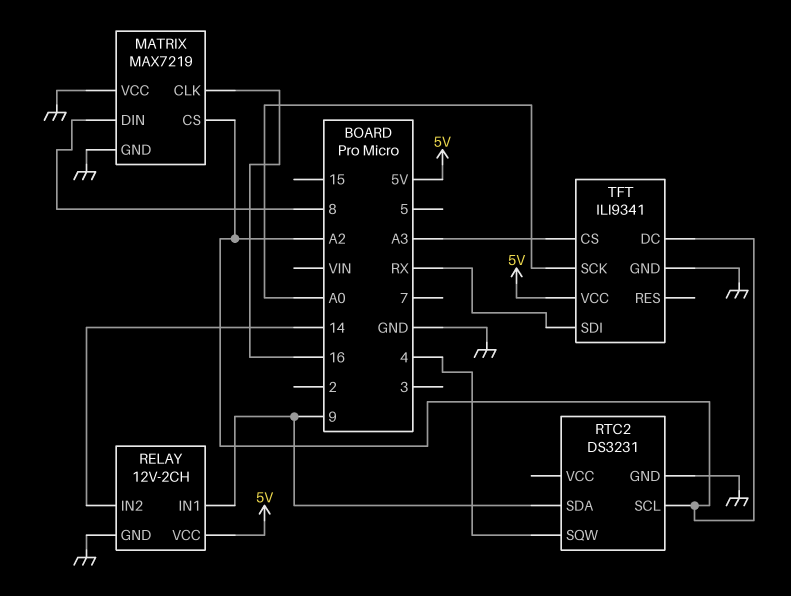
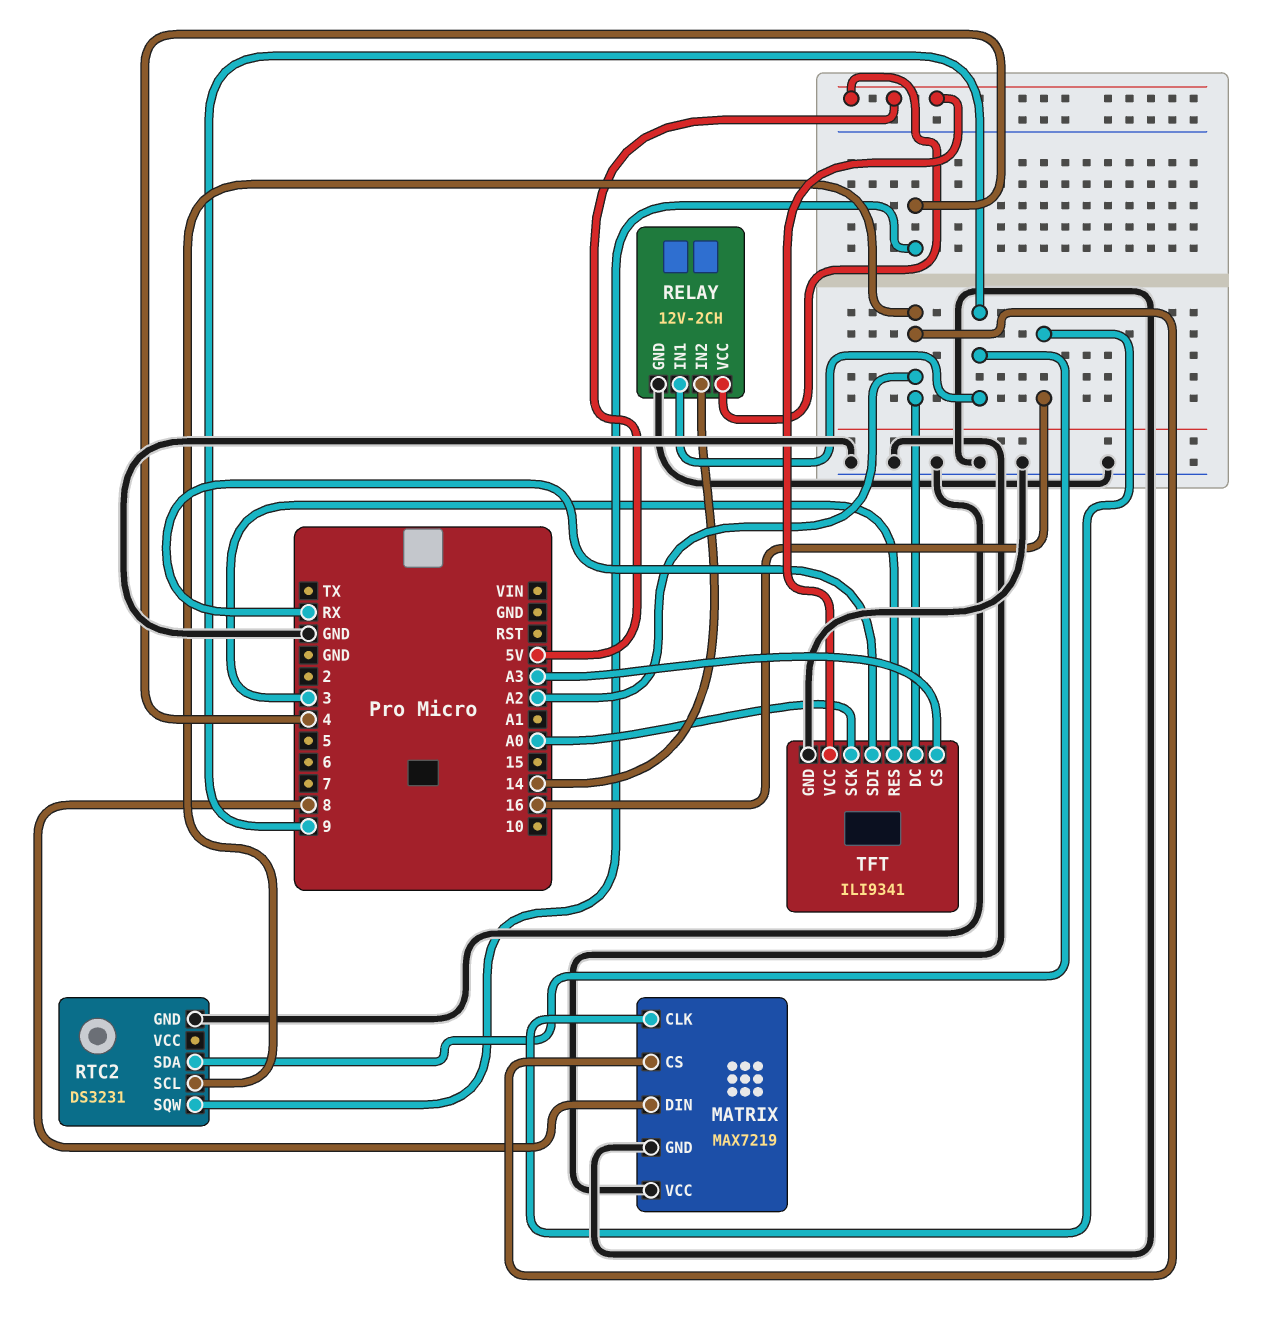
TFT pin RES: none -> 3

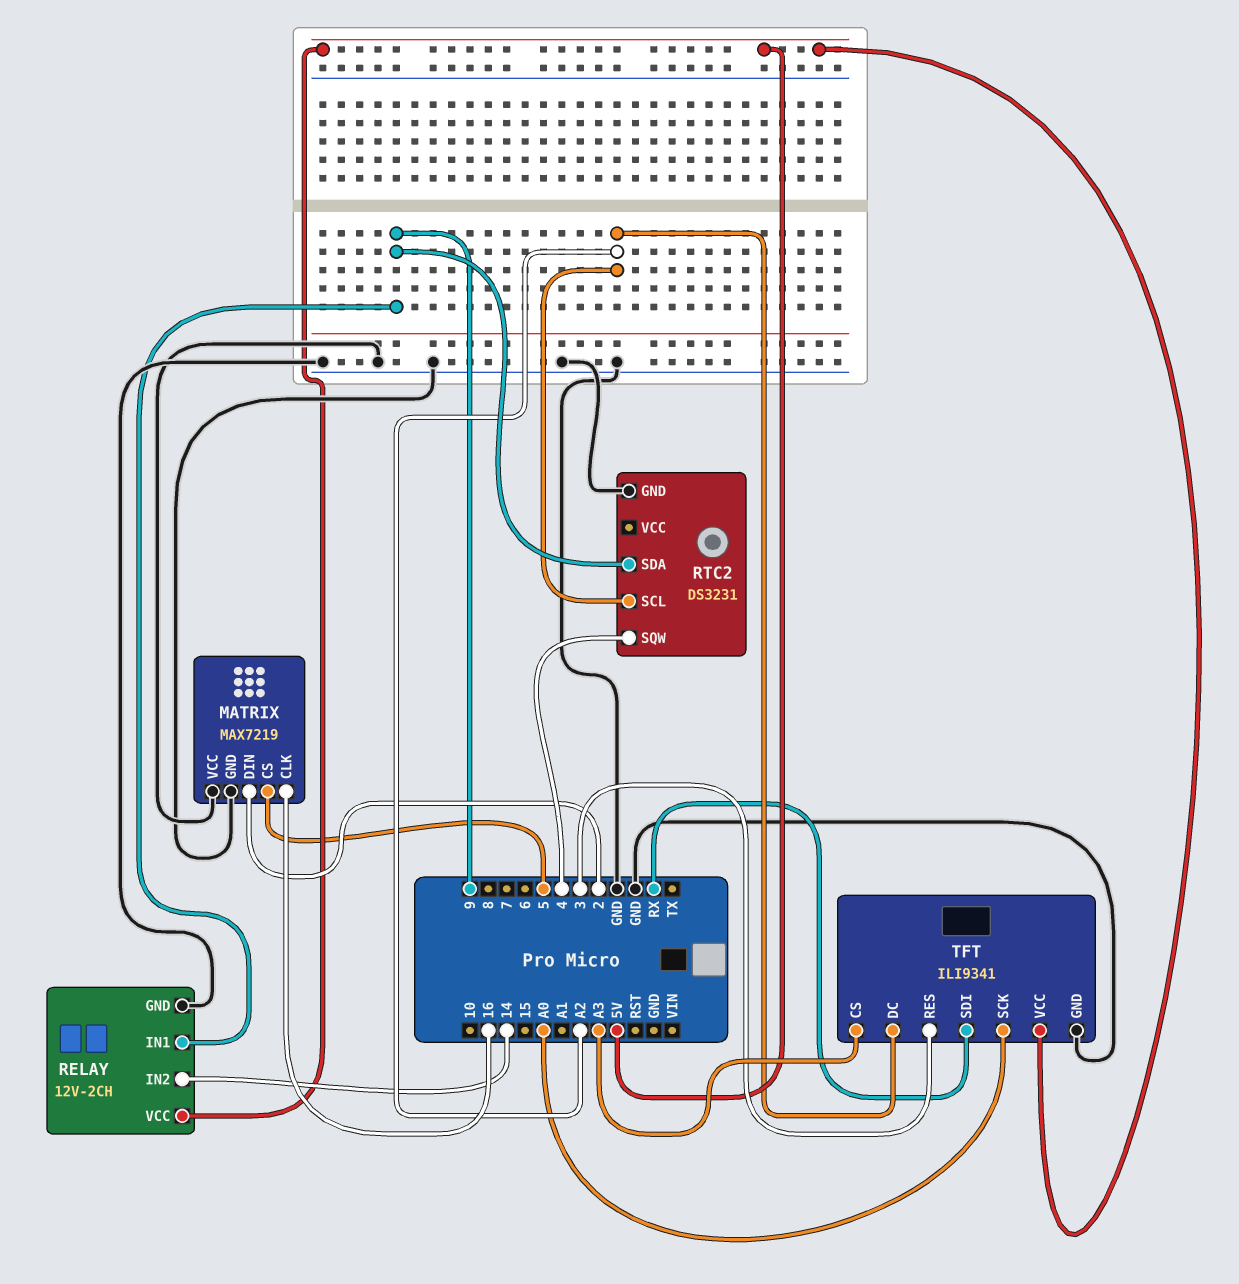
MATRIX pin CS: A2 -> 5
MATRIX pin DIN: 8 -> 2

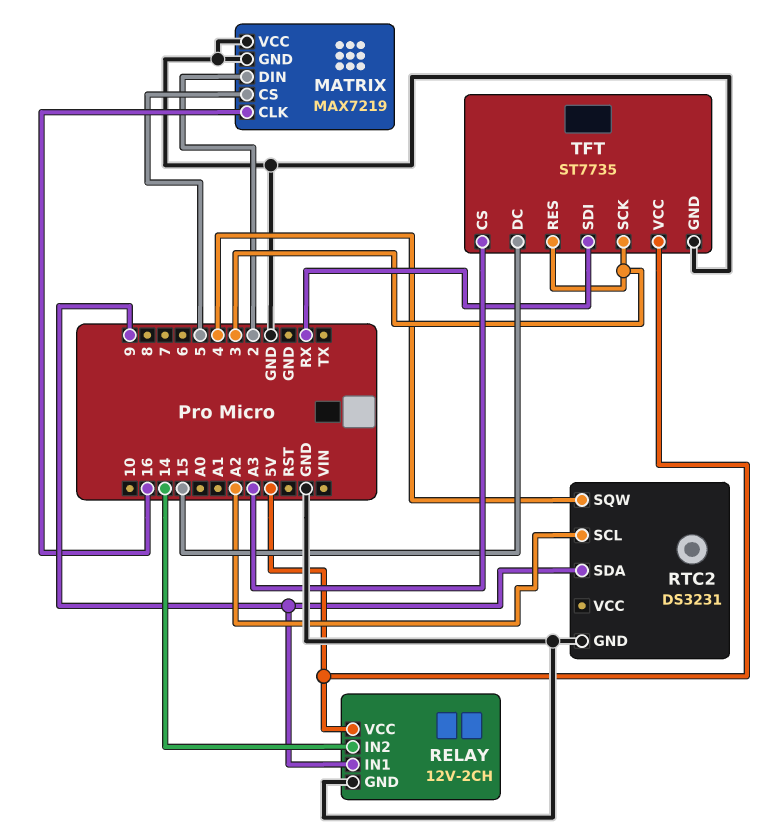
TFT: ILI9341 -> ST7735
TFT pin DC: A2 -> 15
TFT pin SCK: A0 -> 3

